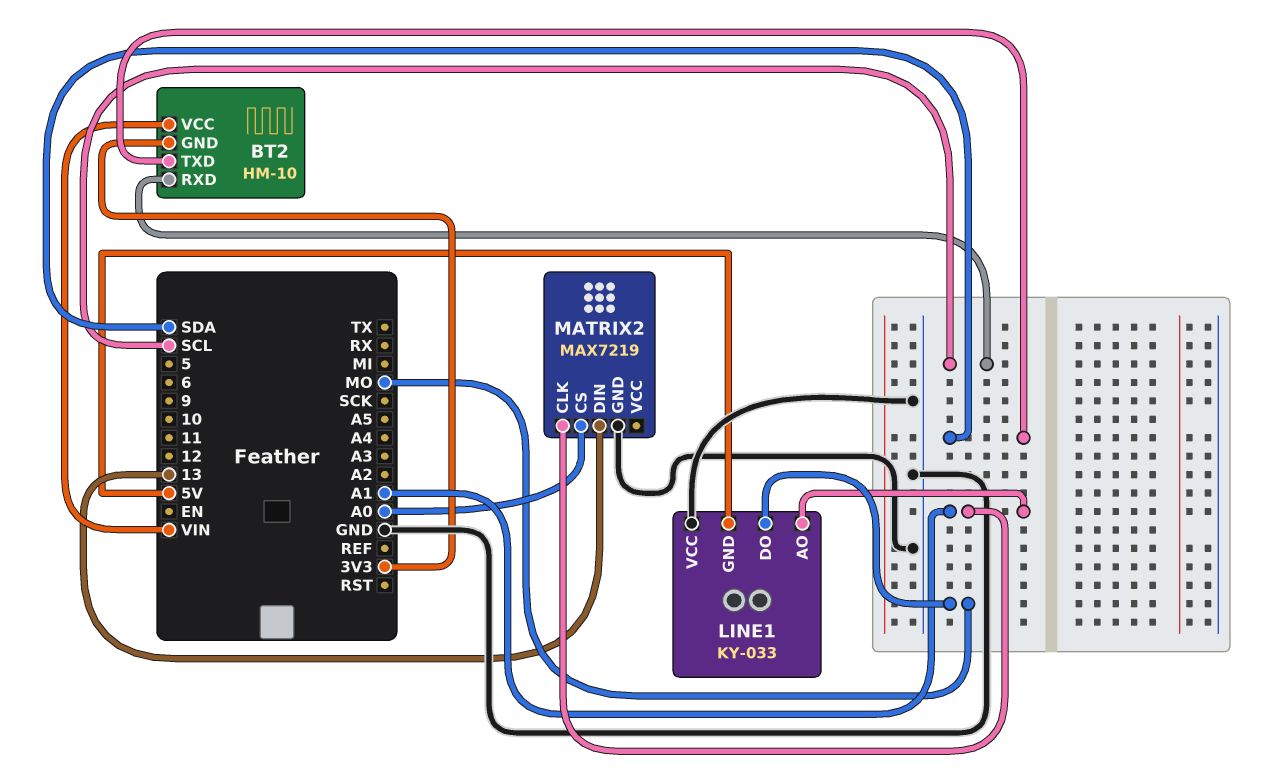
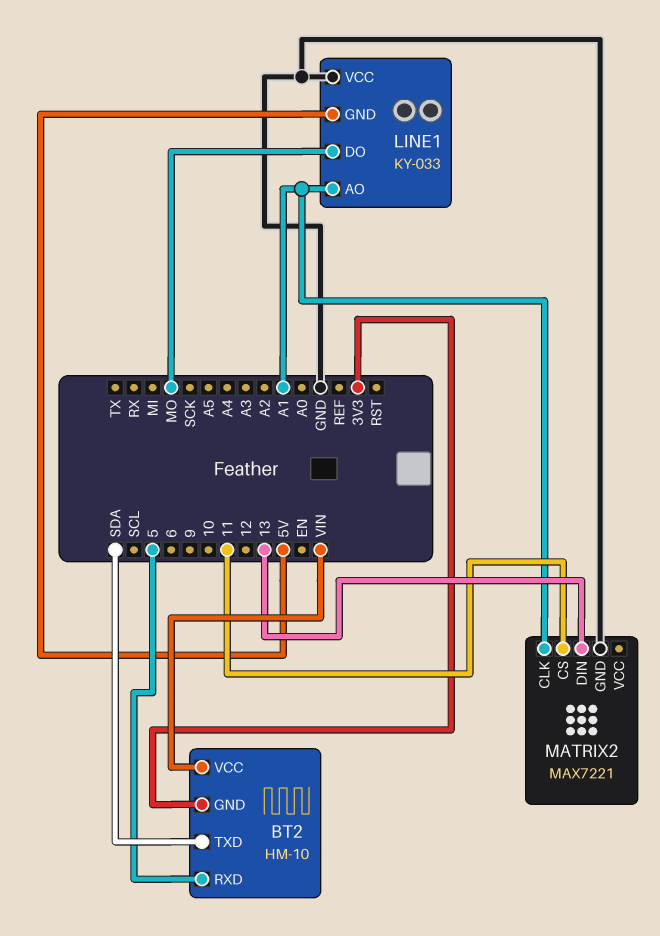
BT2 pin RXD: SCL -> 5
MATRIX2: MAX7219 -> MAX7221
MATRIX2 pin CS: A0 -> 11

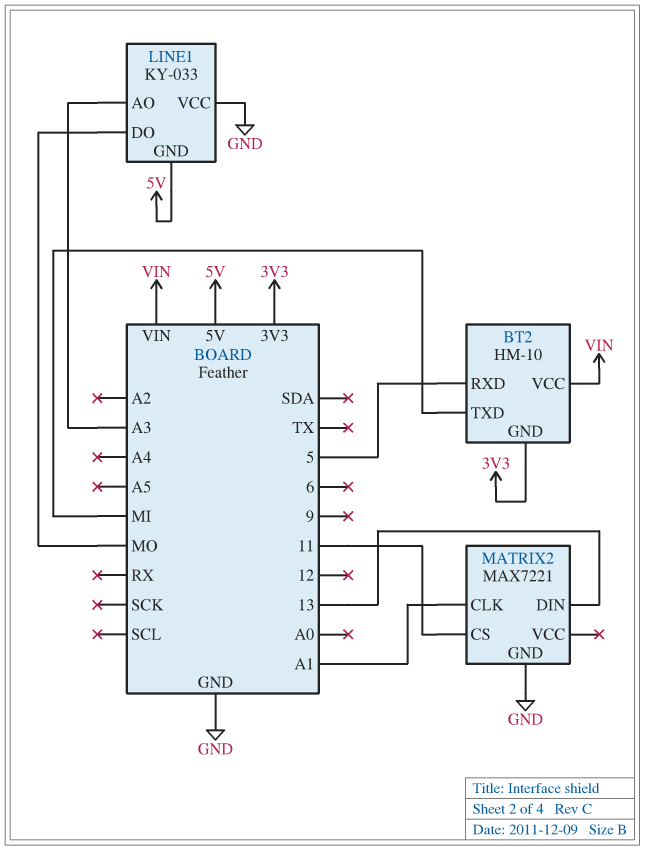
BT2 pin TXD: SDA -> MI
LINE1 pin AO: A1 -> A3

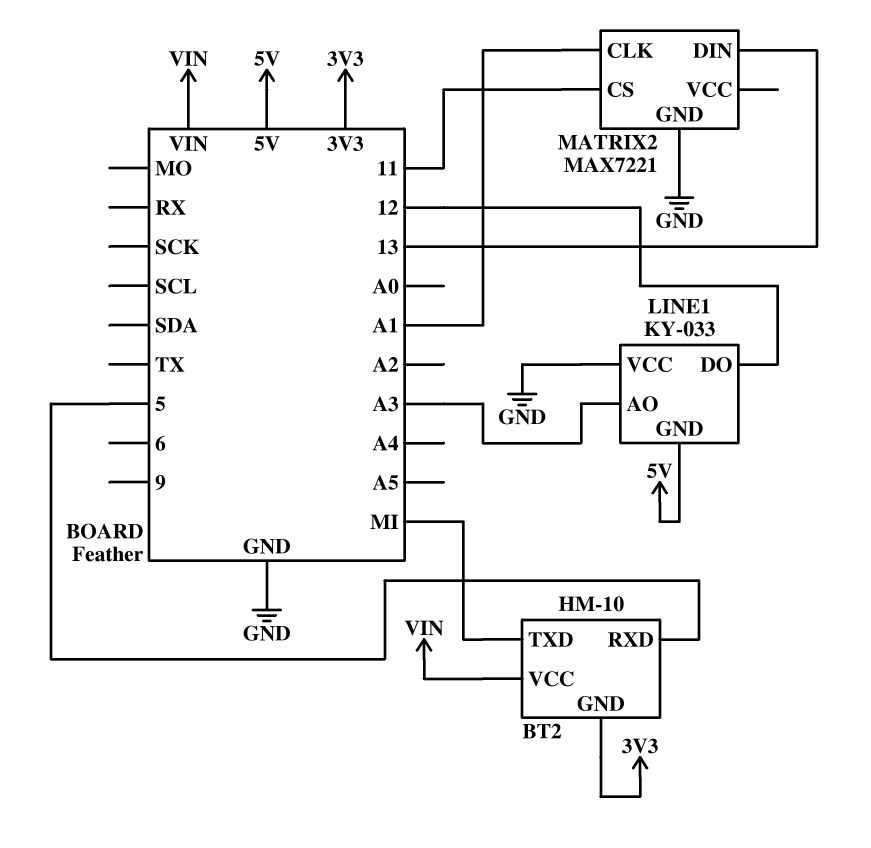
LINE1 pin DO: MO -> 12

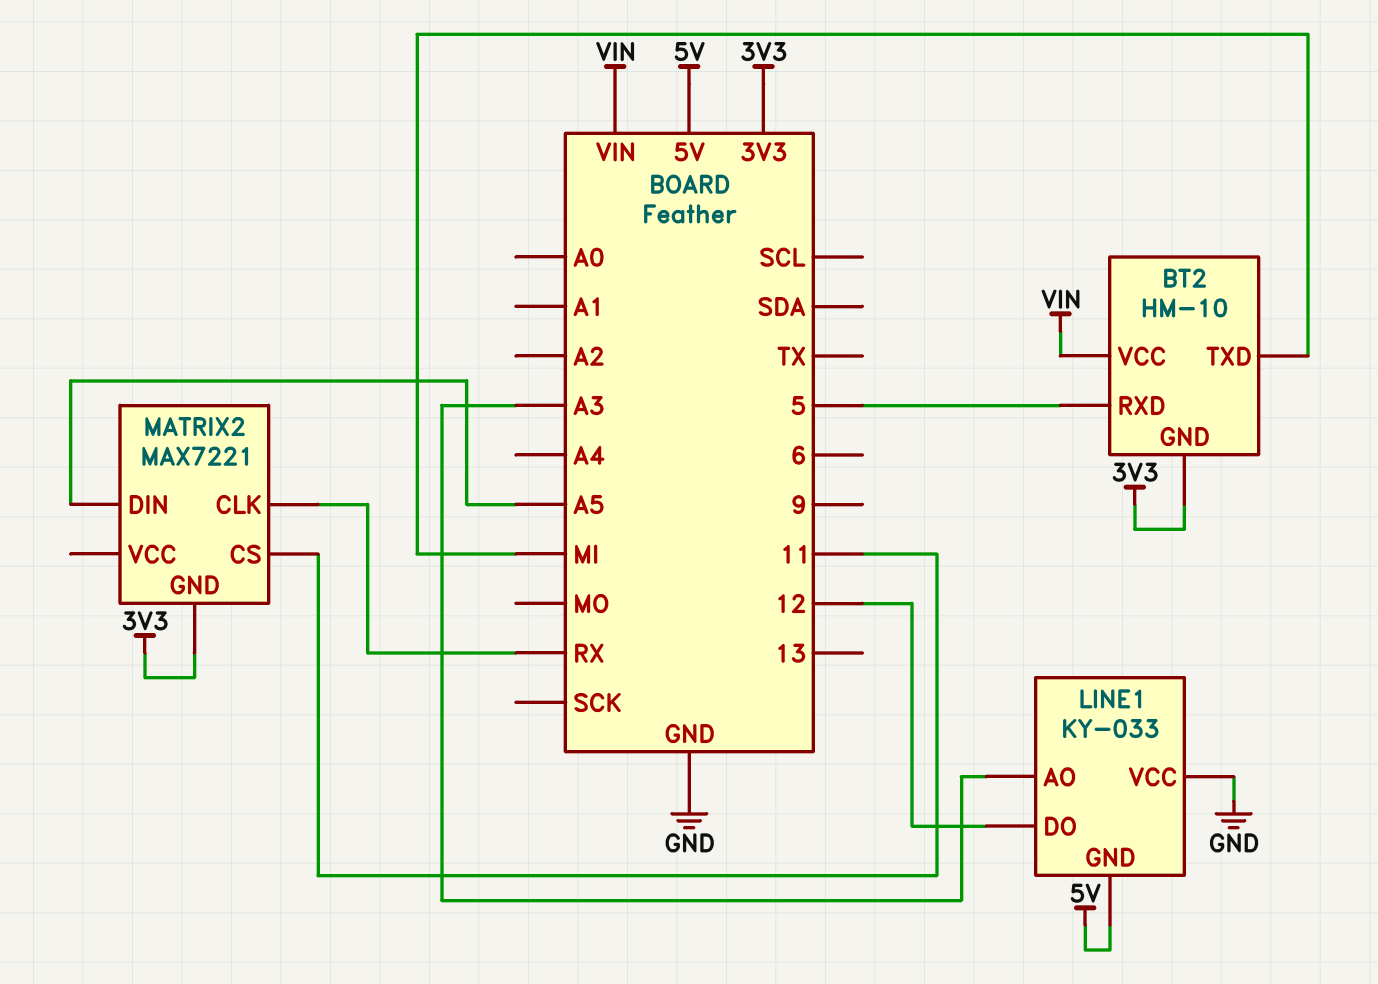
MATRIX2 pin CLK: A1 -> RX
MATRIX2 pin DIN: 13 -> A5
MATRIX2 pin GND: GND -> 3V3

